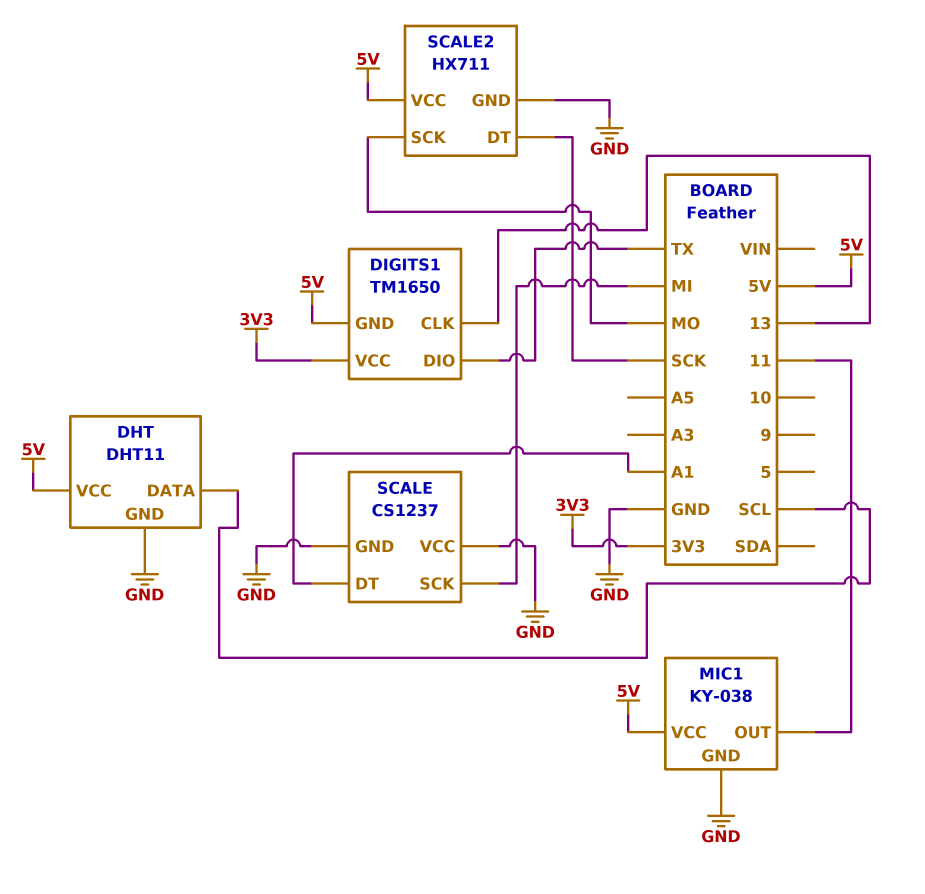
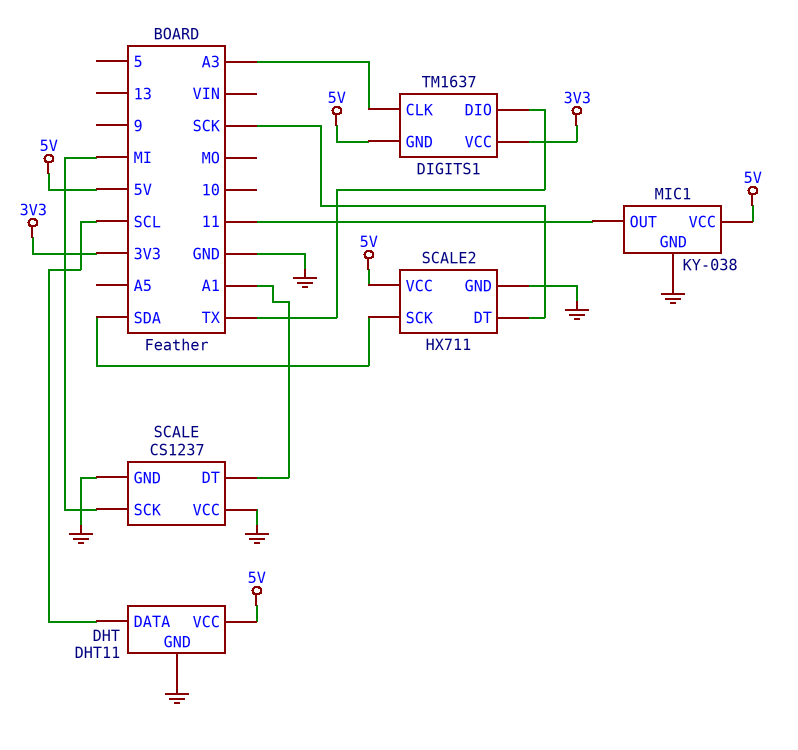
DIGITS1: TM1650 -> TM1637
DIGITS1 pin CLK: 13 -> A3
SCALE2 pin SCK: MO -> SDA

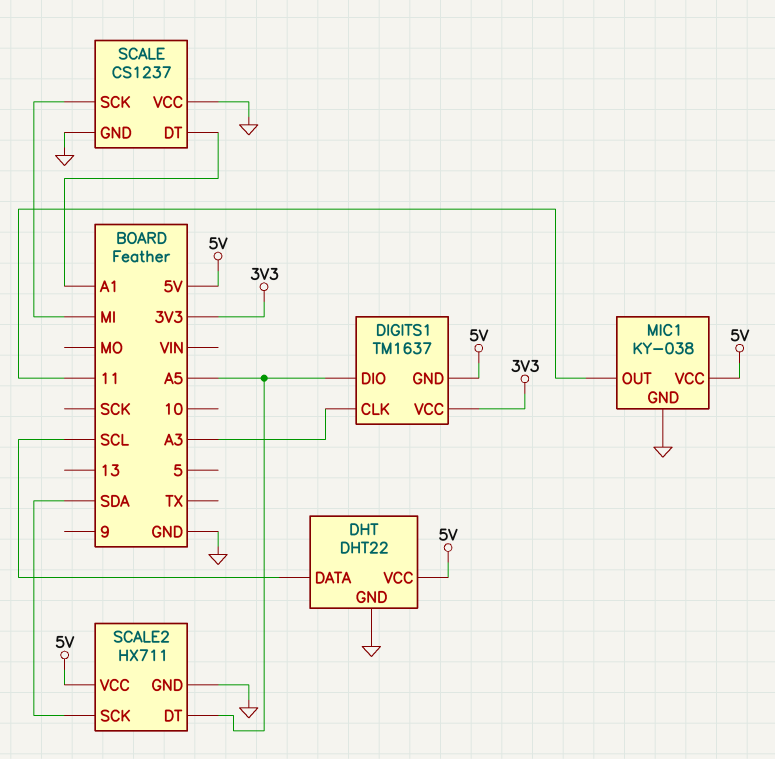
DHT: DHT11 -> DHT22
DIGITS1 pin DIO: TX -> A5
SCALE2 pin DT: SCK -> A5

